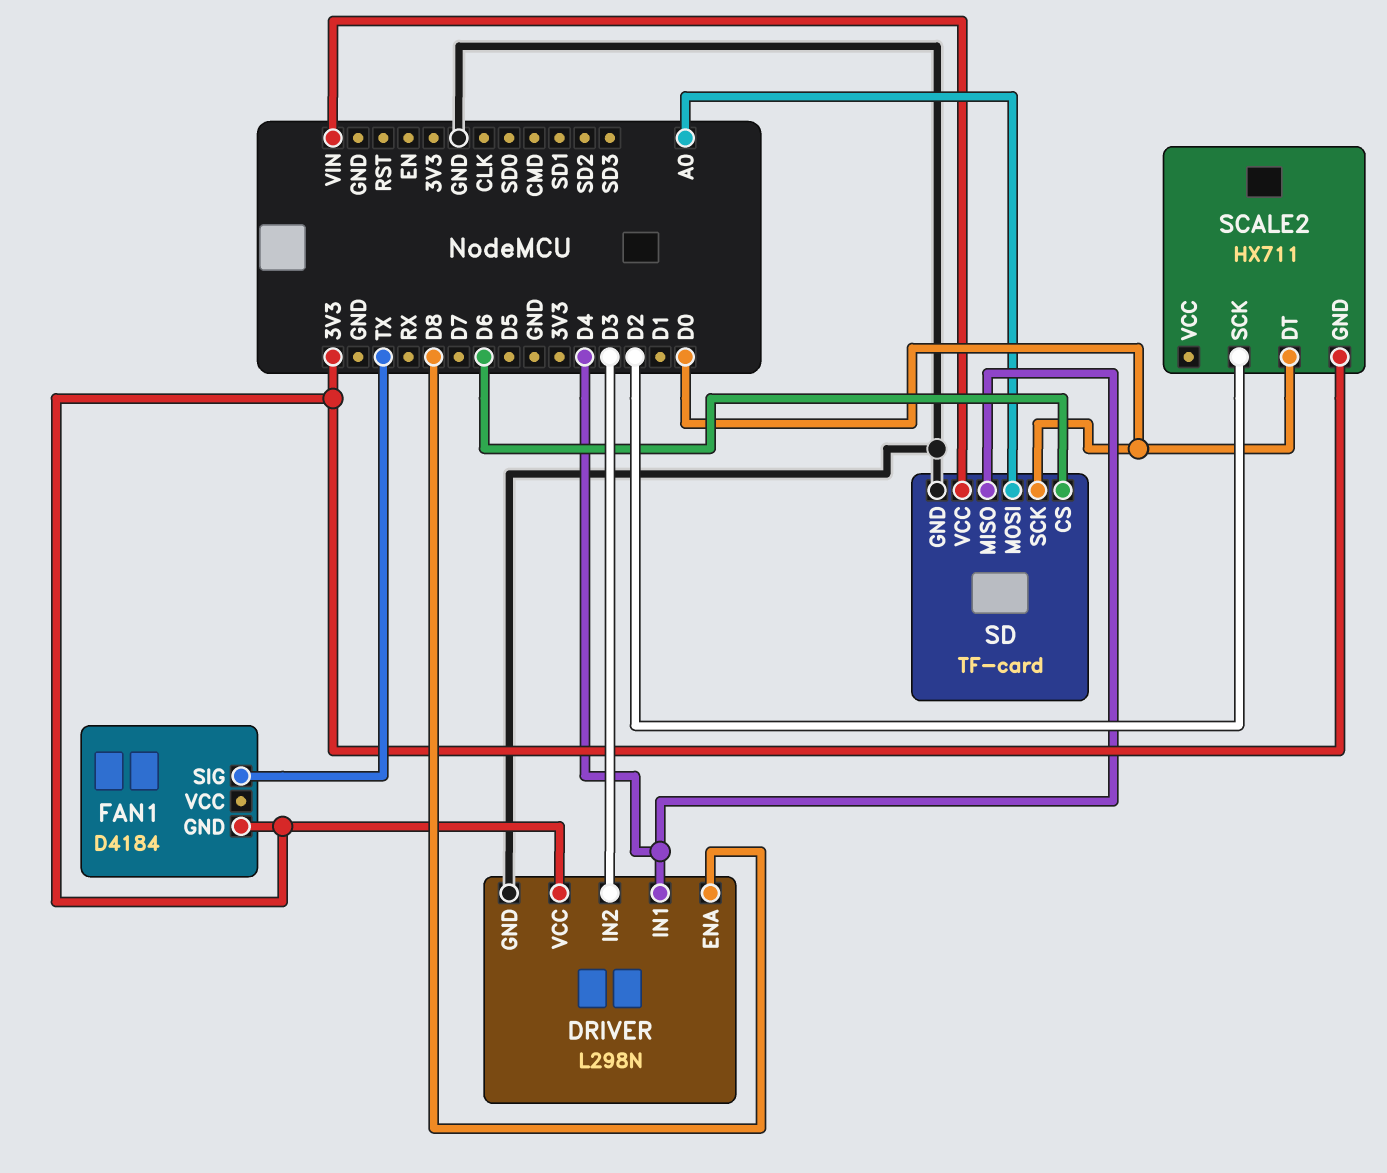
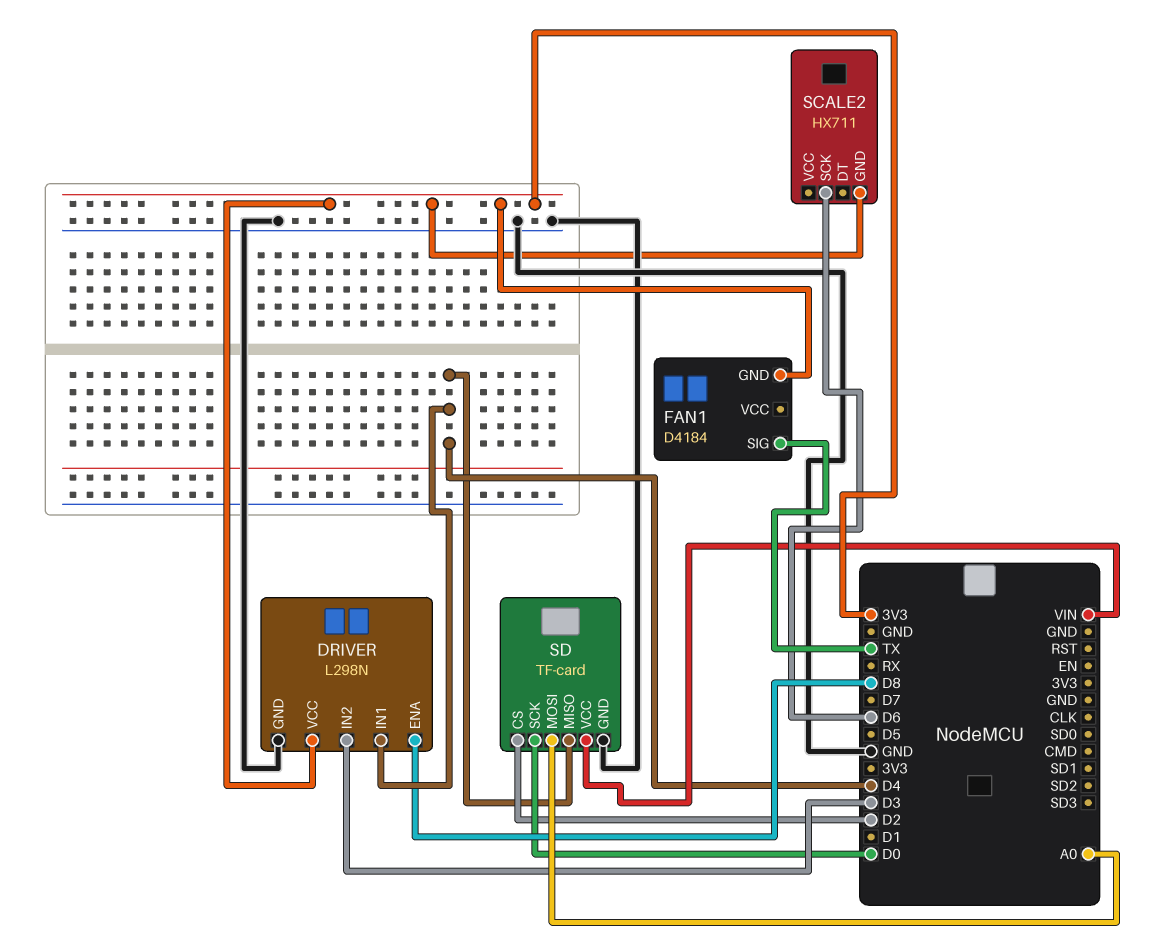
SCALE2 pin DT: D0 -> none
SCALE2 pin SCK: D2 -> D6
SD pin CS: D6 -> D2

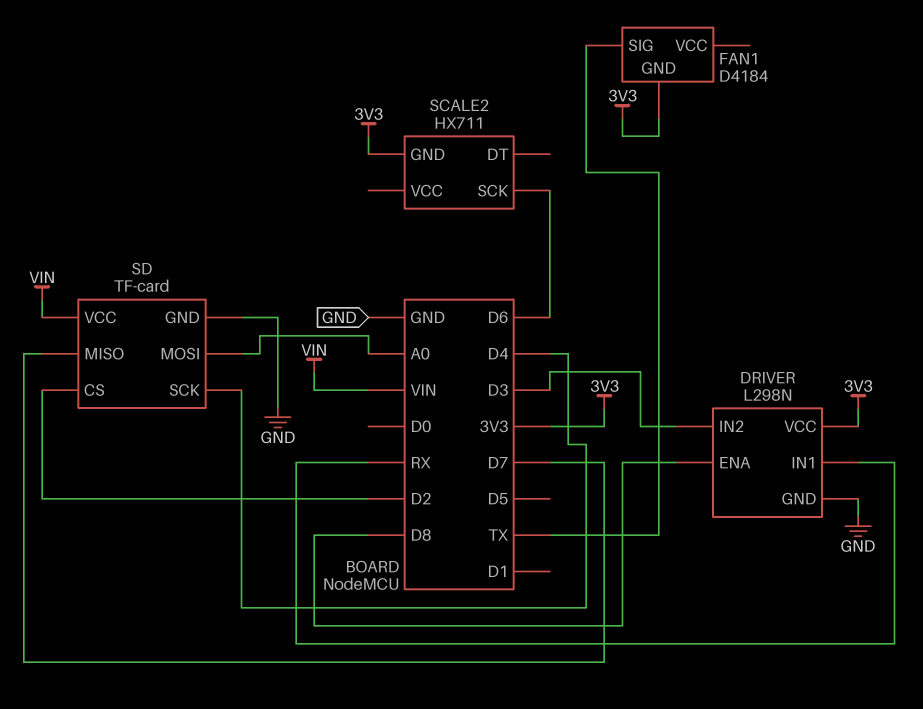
DRIVER pin IN1: D4 -> RX
SD pin MISO: D4 -> D7
SD pin SCK: D0 -> D4

